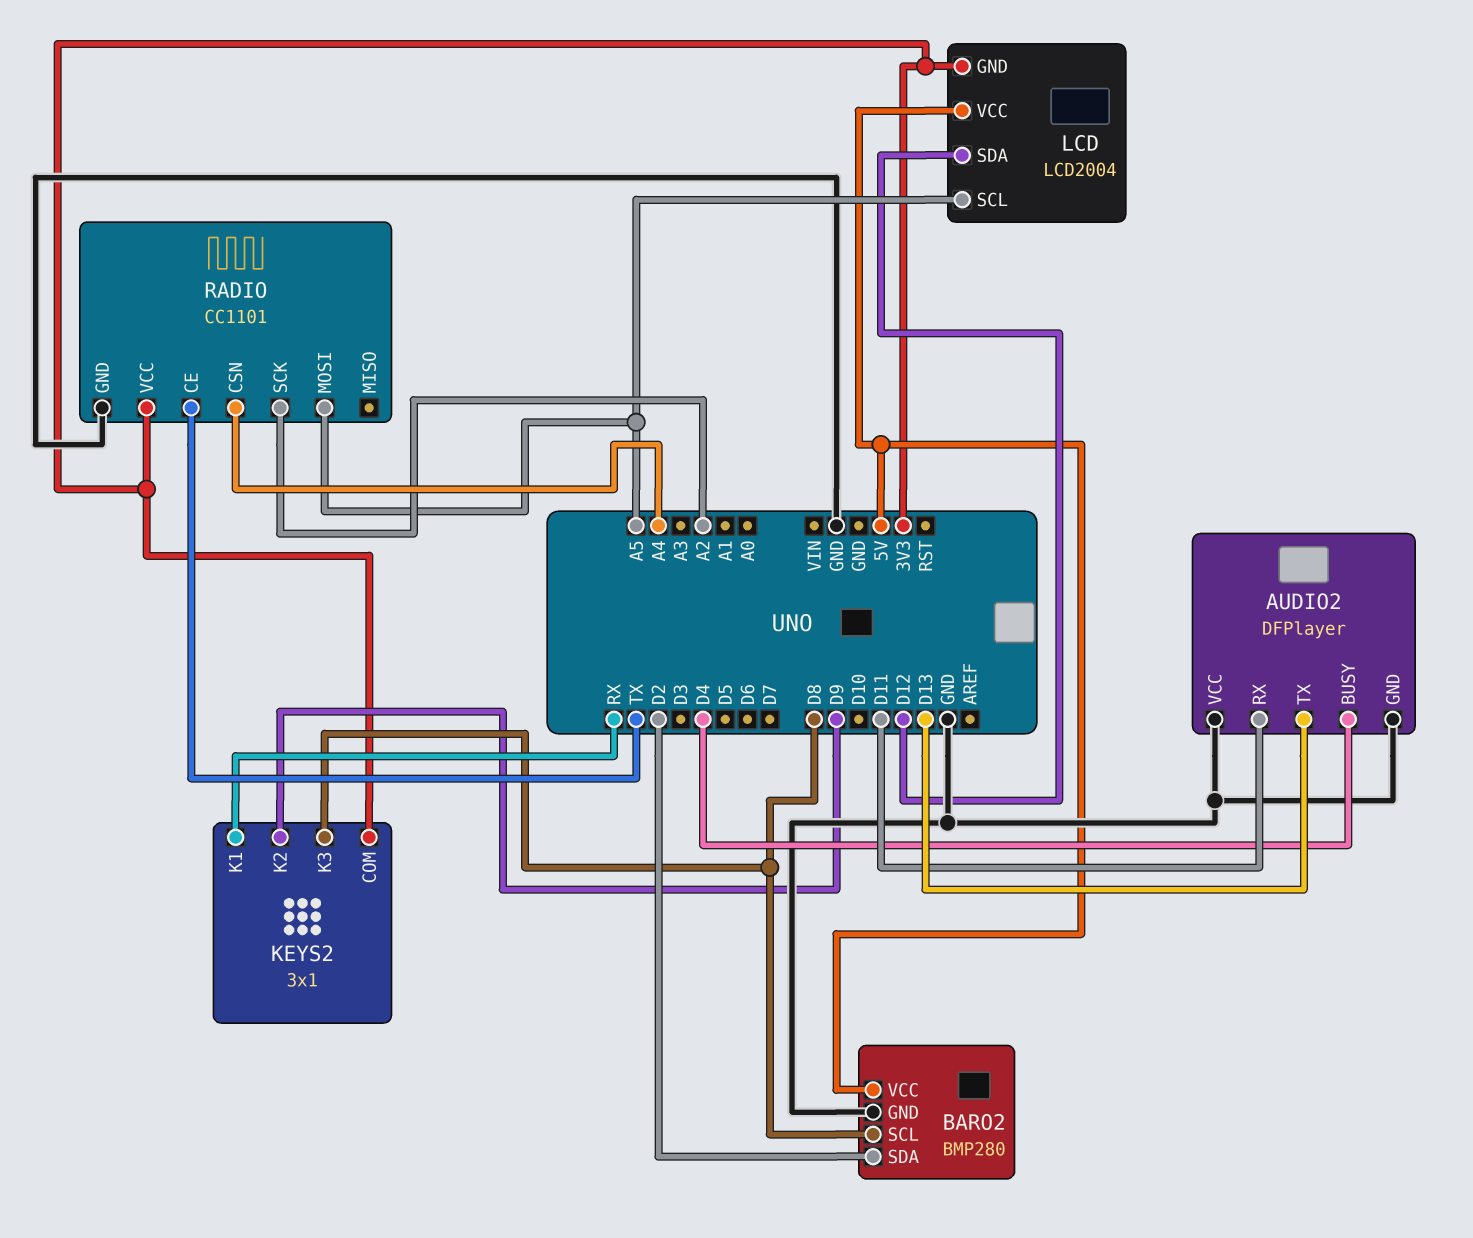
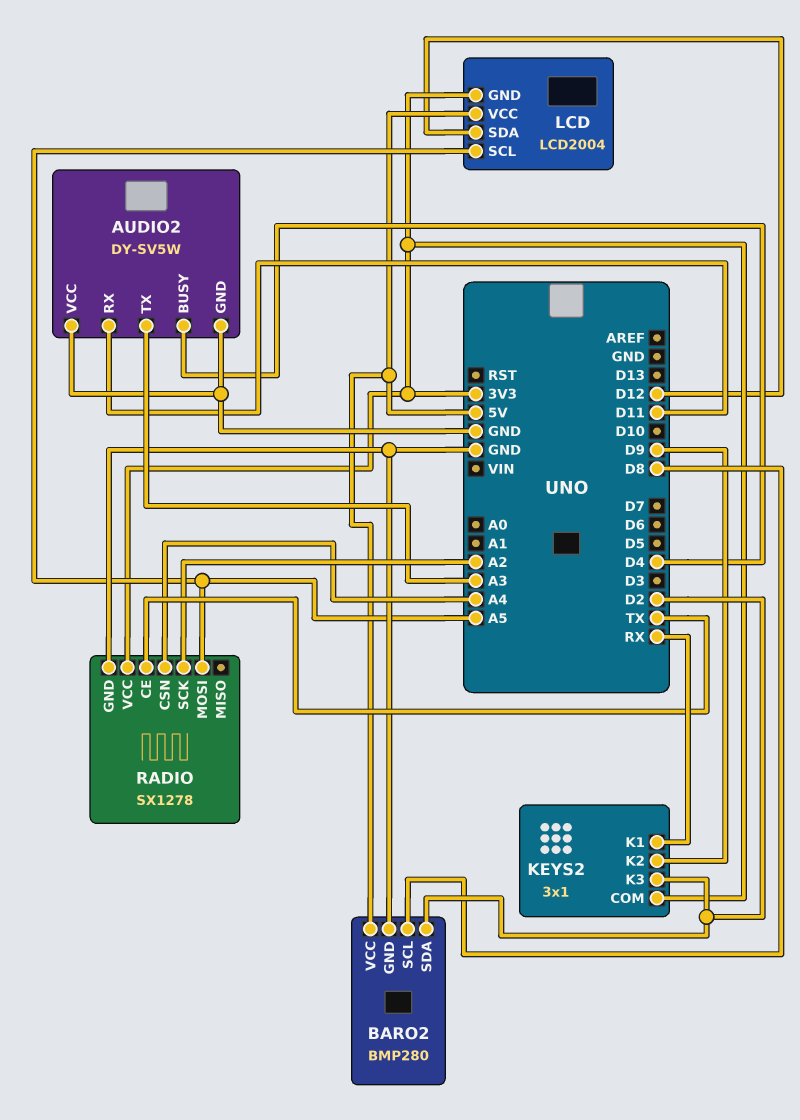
AUDIO2: DFPlayer -> DY-SV5W
AUDIO2 pin TX: D13 -> A3
KEYS2 pin K3: D8 -> D2
RADIO: CC1101 -> SX1278

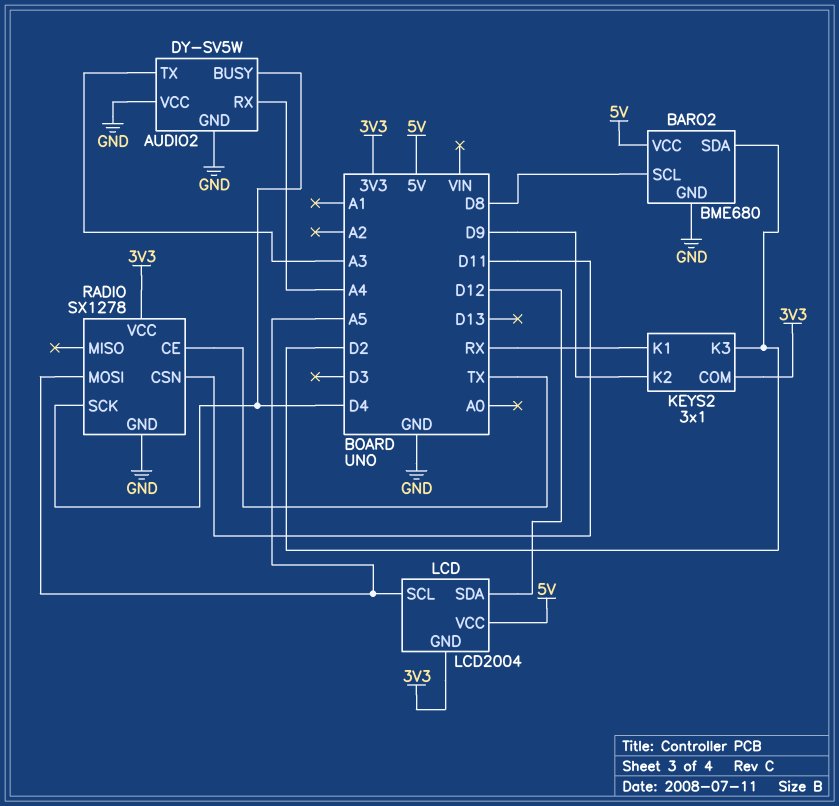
AUDIO2 pin RX: D11 -> A4
BARO2: BMP280 -> BME680
RADIO pin CSN: A4 -> D11
RADIO pin SCK: A2 -> D4

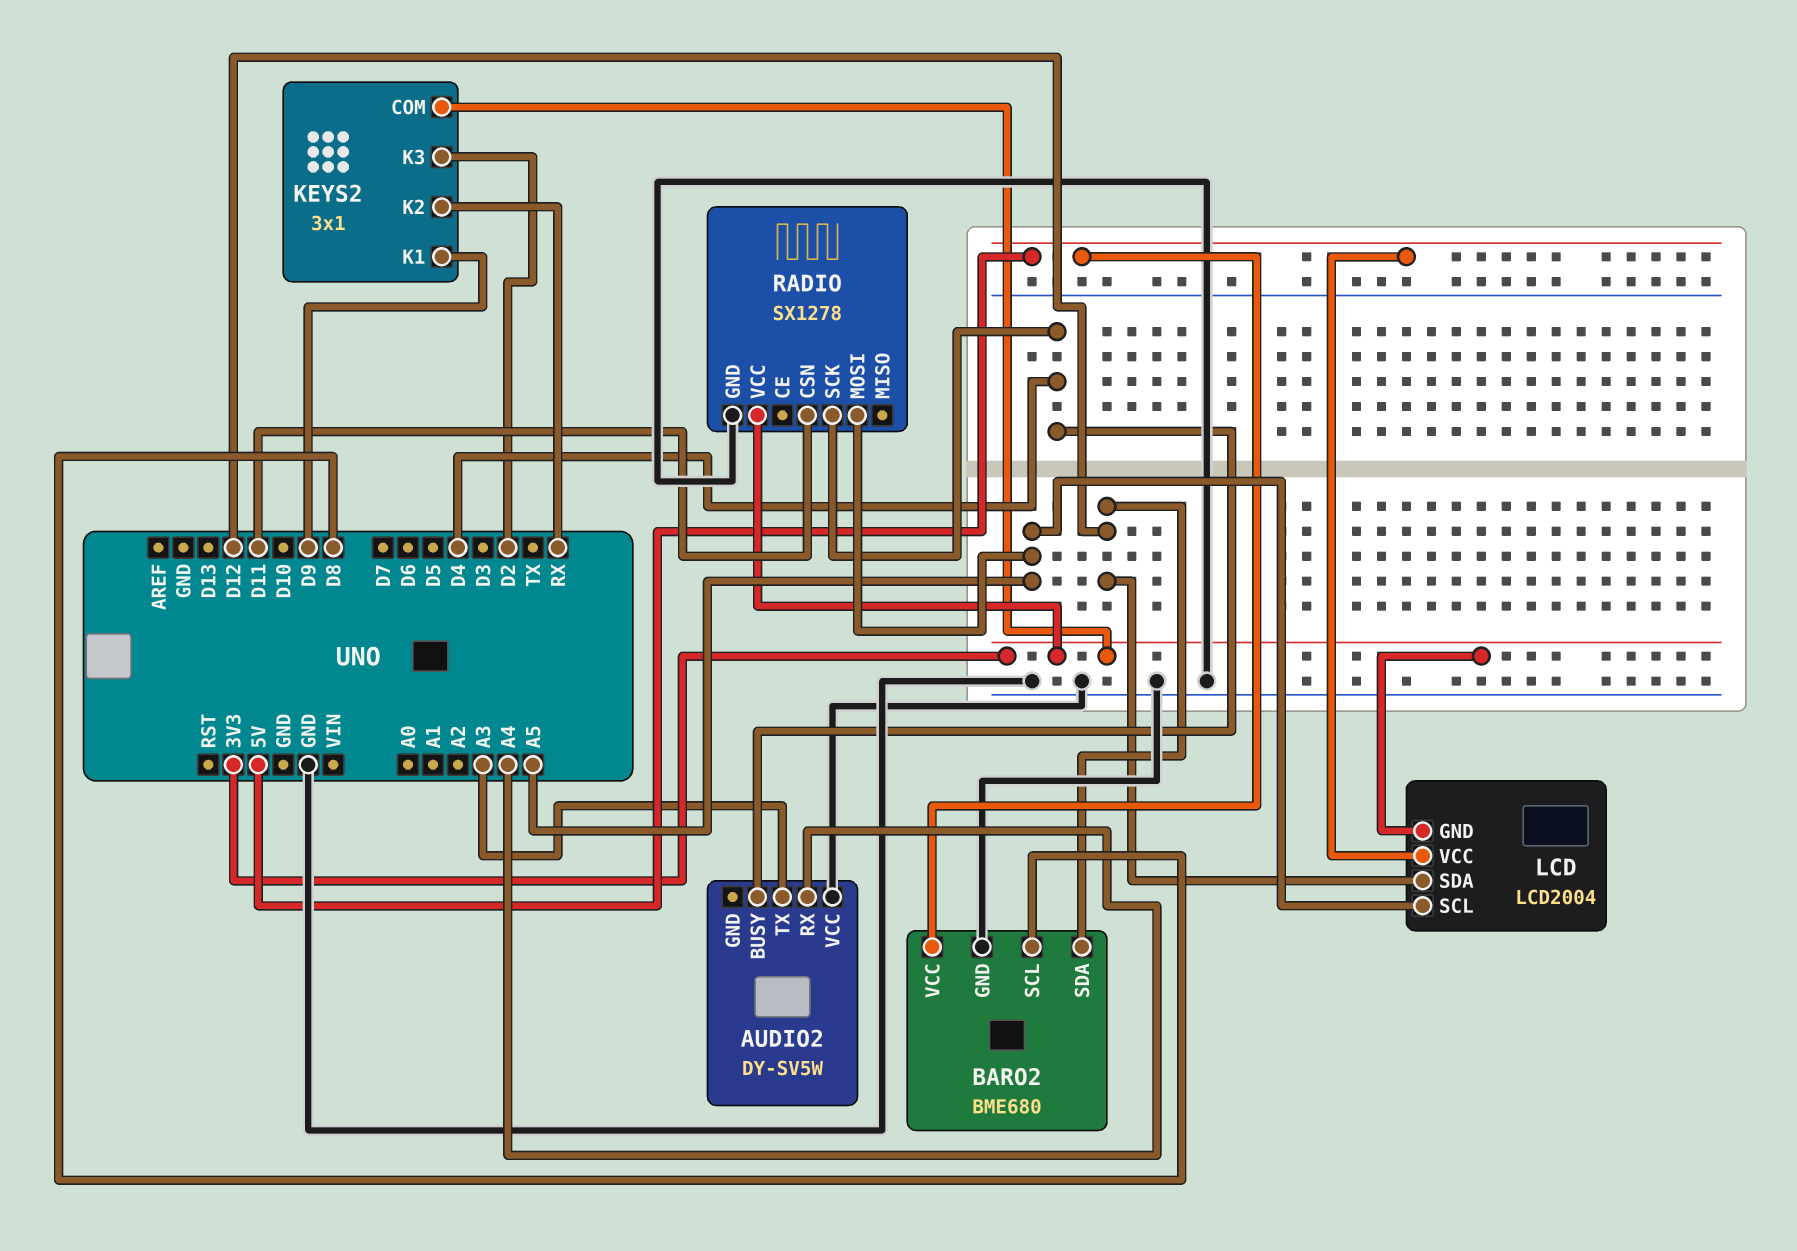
AUDIO2 pin GND: GND -> none
BARO2 pin SDA: D2 -> D12
KEYS2 pin K1: RX -> D9
KEYS2 pin K2: D9 -> RX
RADIO pin CE: TX -> none

